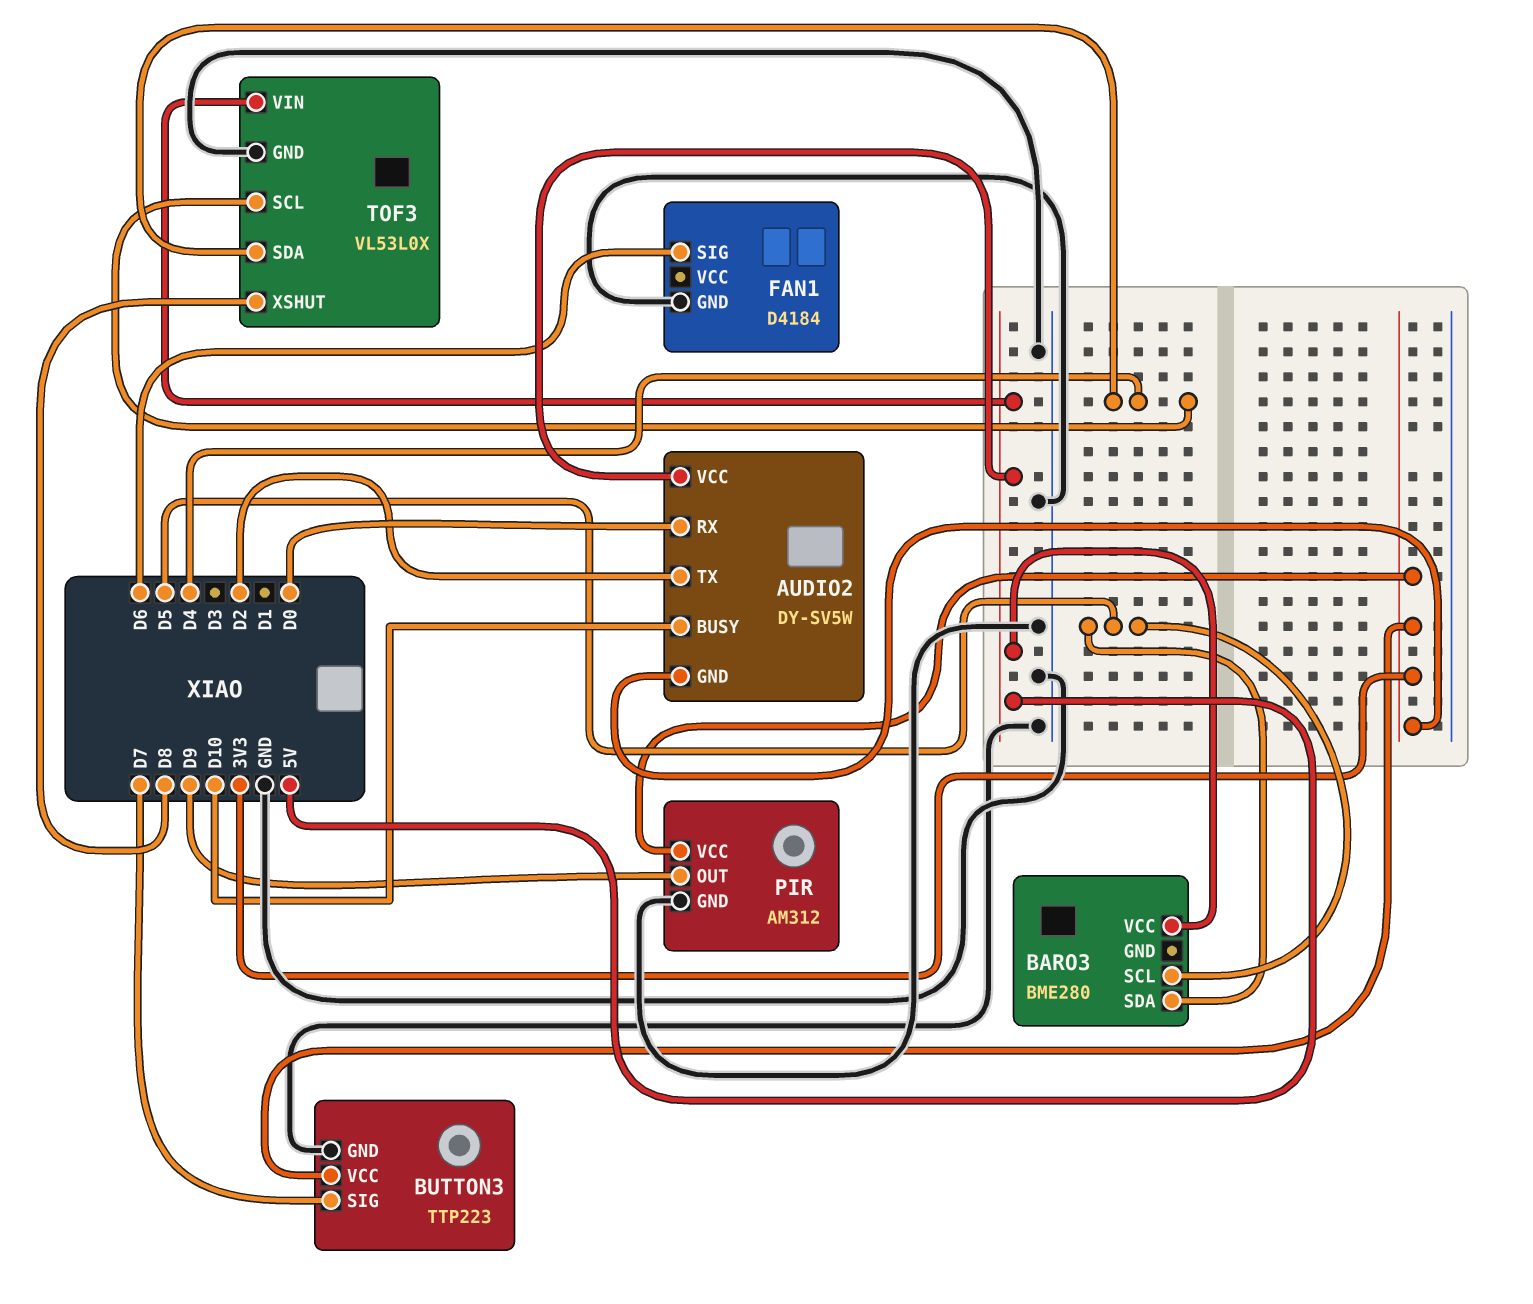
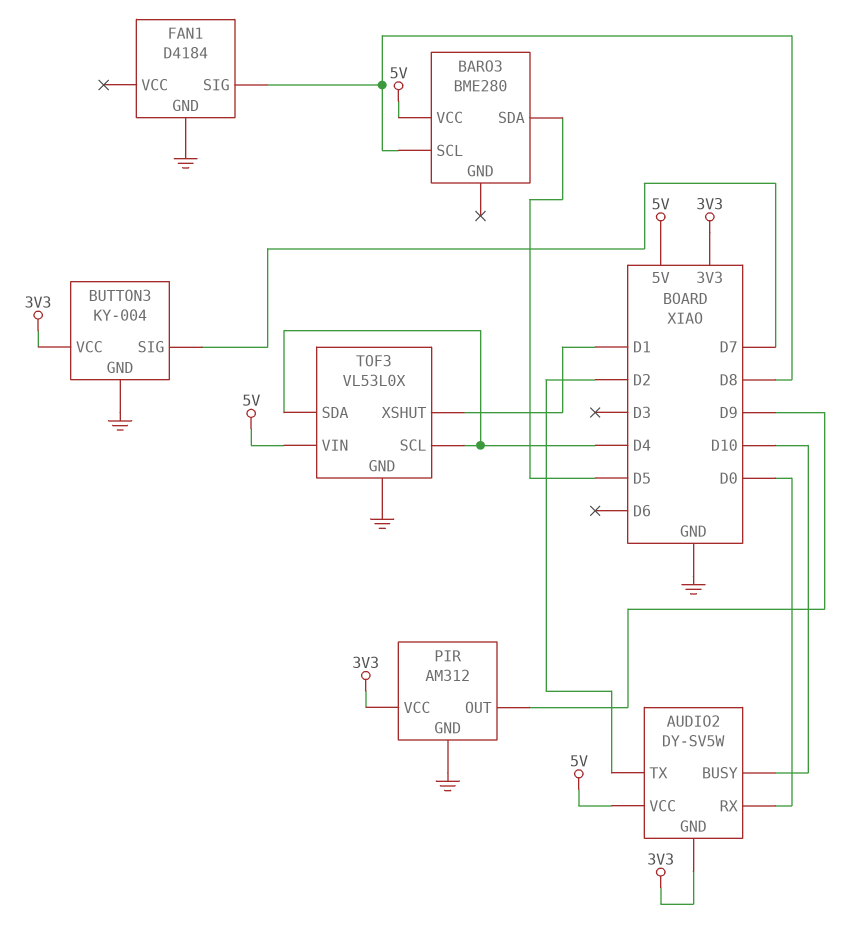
BARO3 pin SCL: D5 -> D8
BUTTON3: TTP223 -> KY-004
FAN1 pin SIG: D6 -> D8
TOF3 pin XSHUT: D8 -> D1

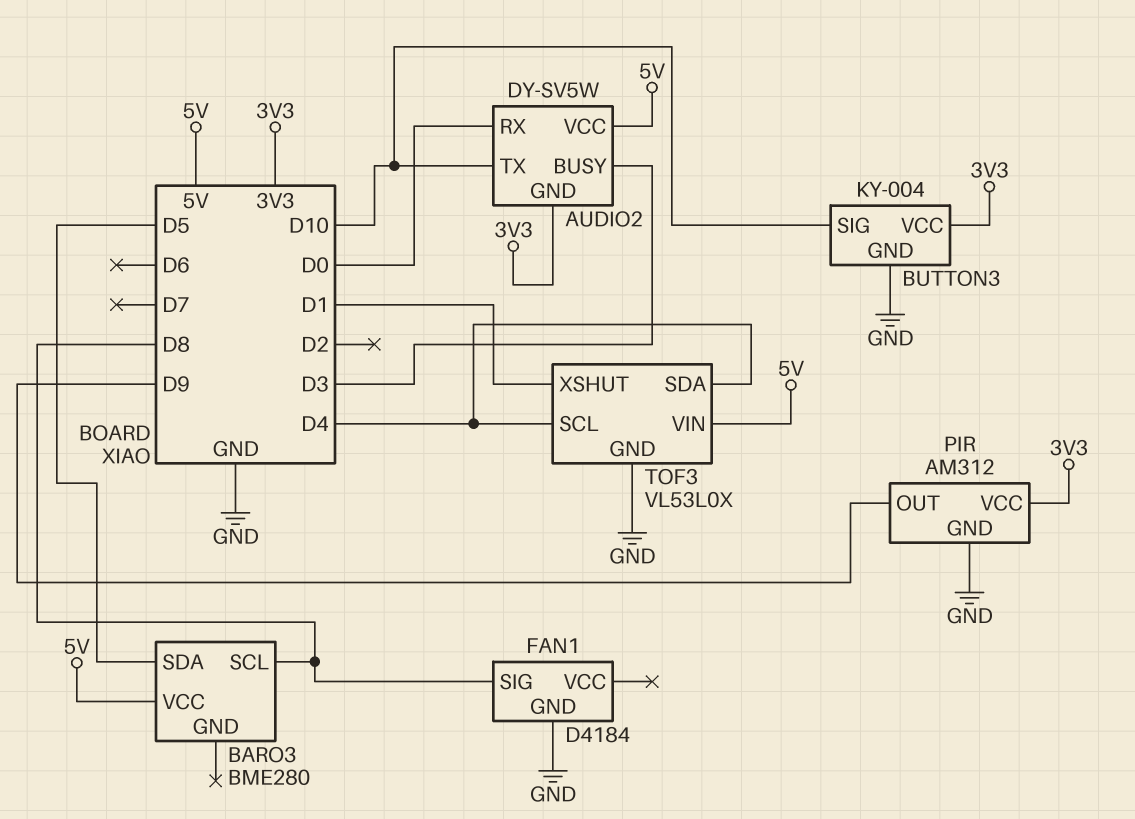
AUDIO2 pin BUSY: D10 -> D3
AUDIO2 pin TX: D2 -> D10
BUTTON3 pin SIG: D7 -> D10

